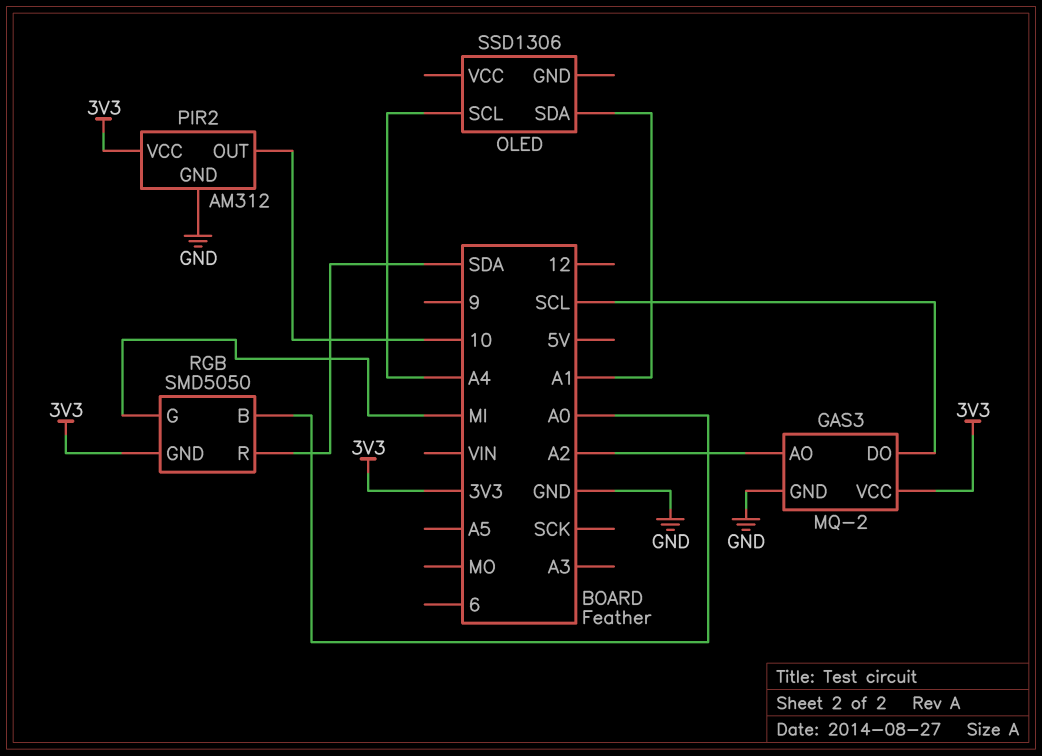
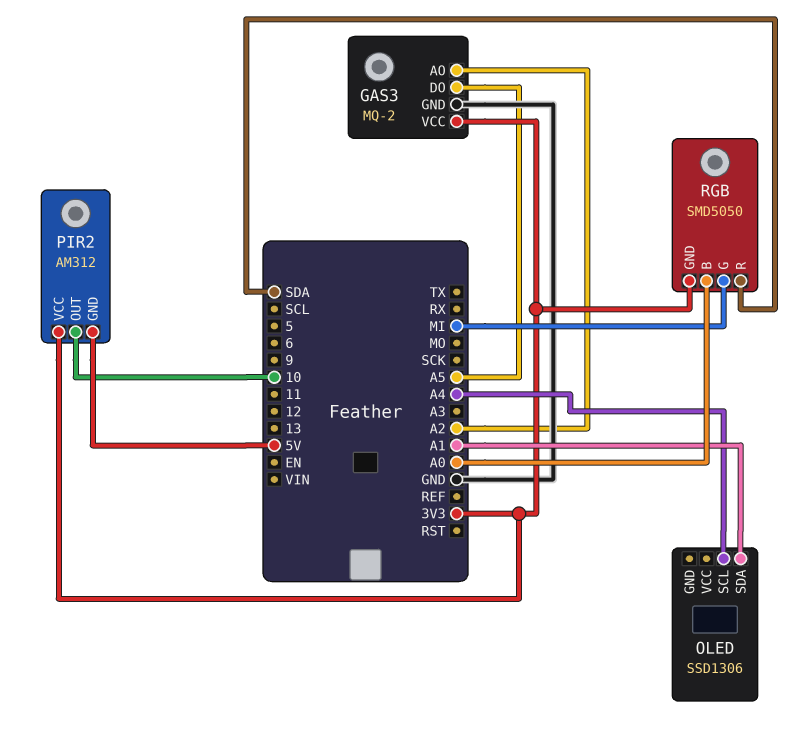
GAS3 pin DO: SCL -> A5
PIR2 pin GND: GND -> 5V

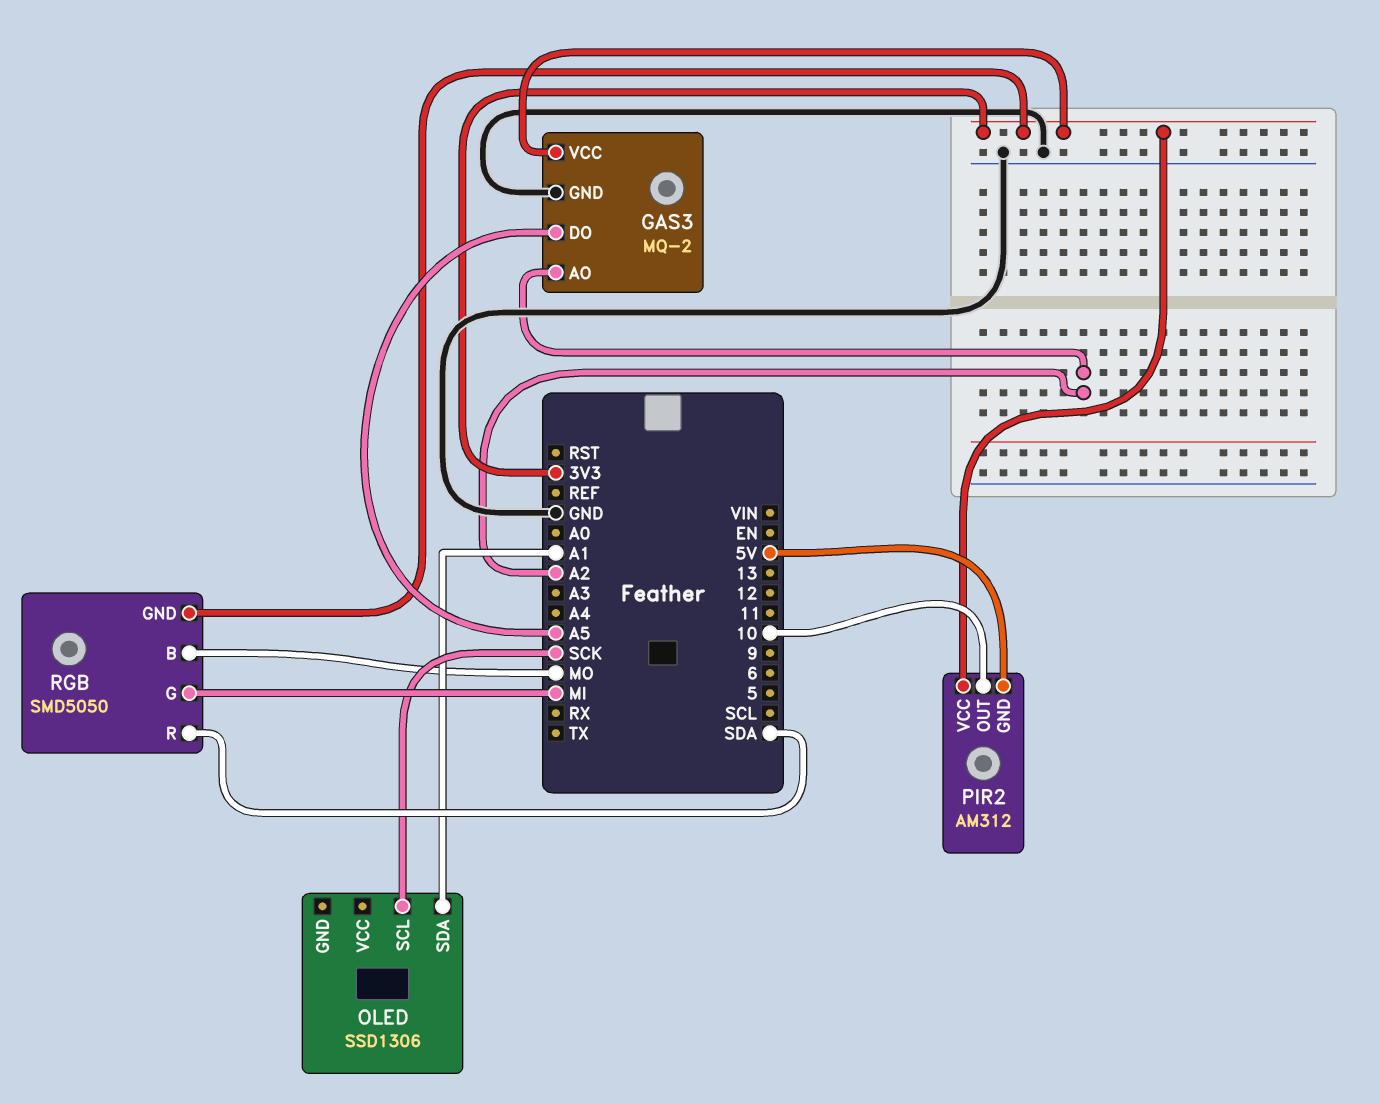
OLED pin SCL: A4 -> SCK
RGB pin B: A0 -> MO

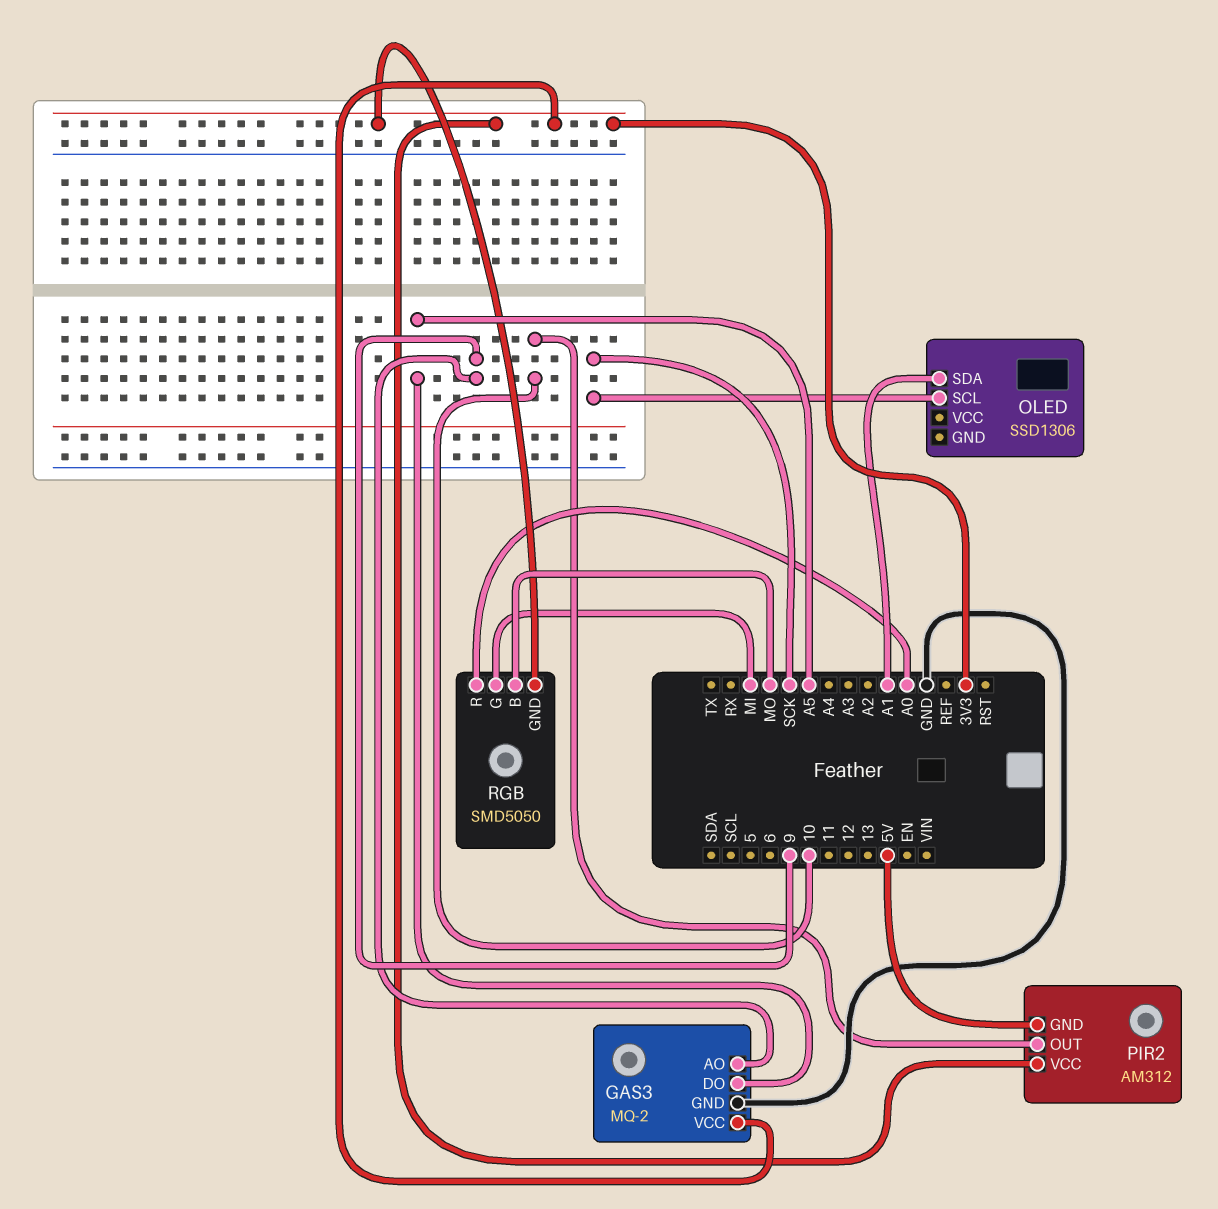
GAS3 pin AO: A2 -> 9
RGB pin R: SDA -> A0

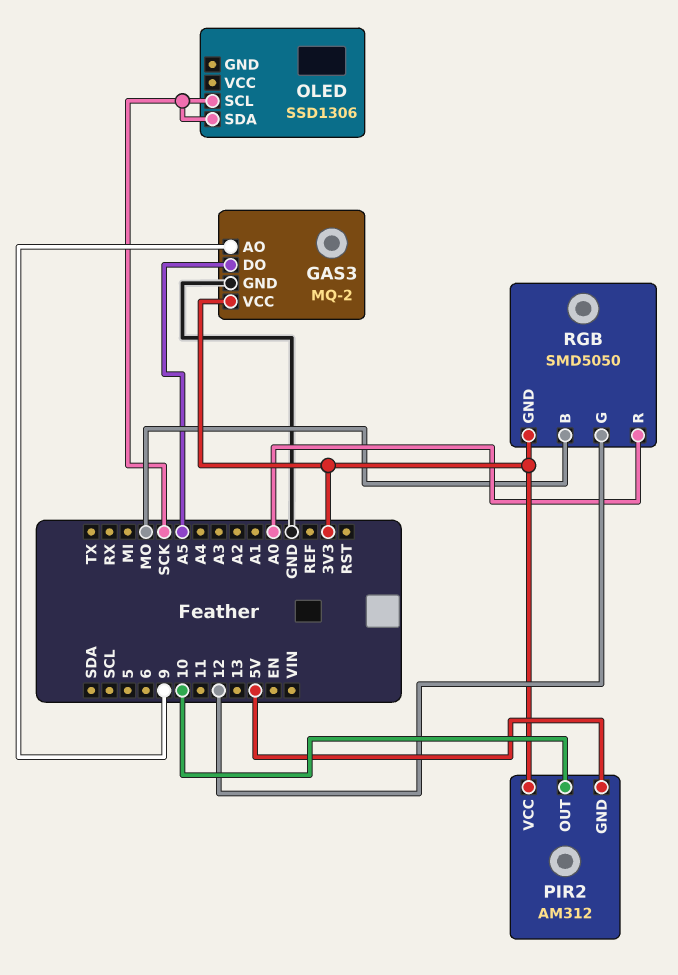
OLED pin SDA: A1 -> SCK
RGB pin G: MI -> 12

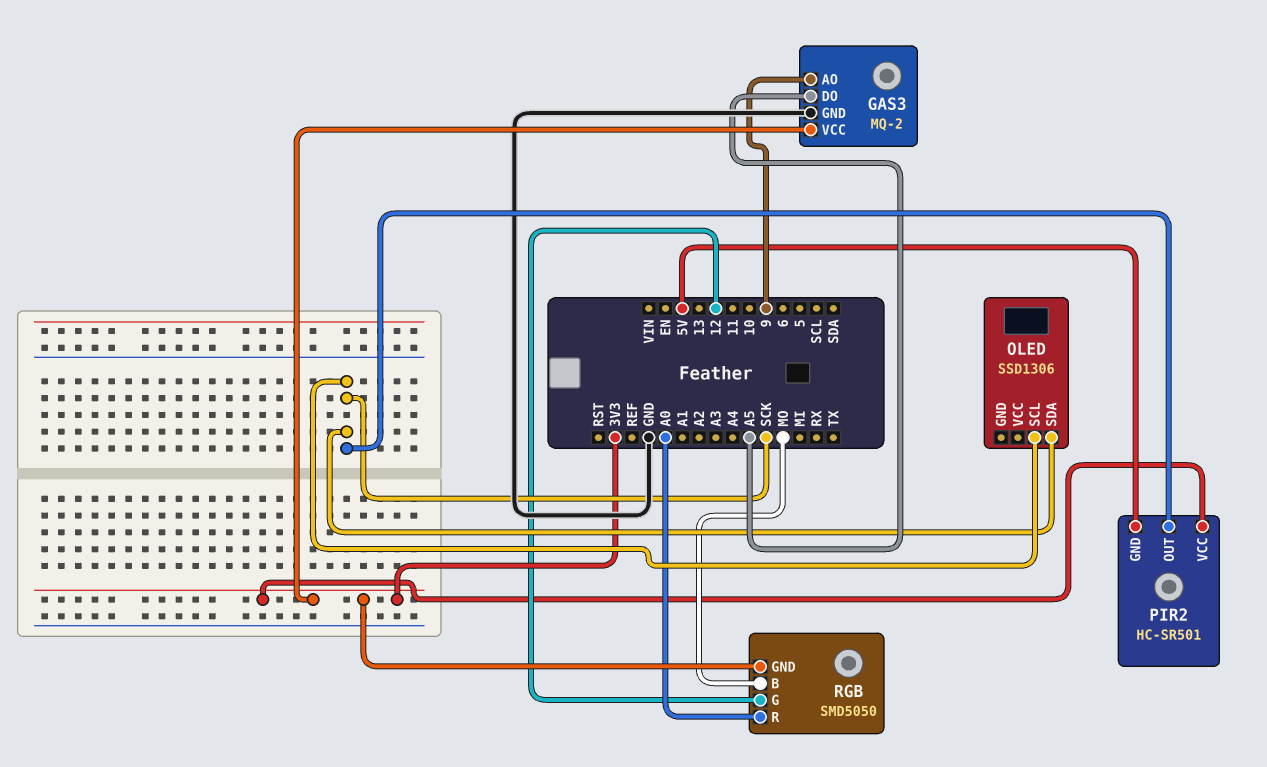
PIR2: AM312 -> HC-SR501
PIR2 pin OUT: 10 -> SCK

